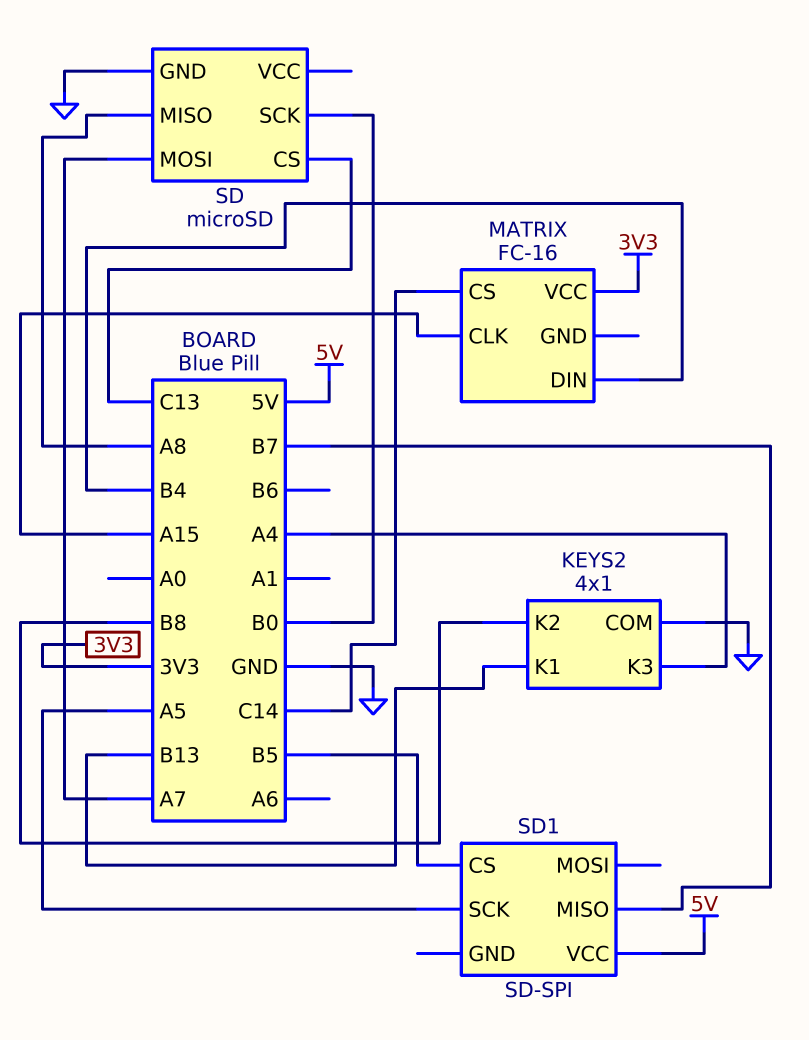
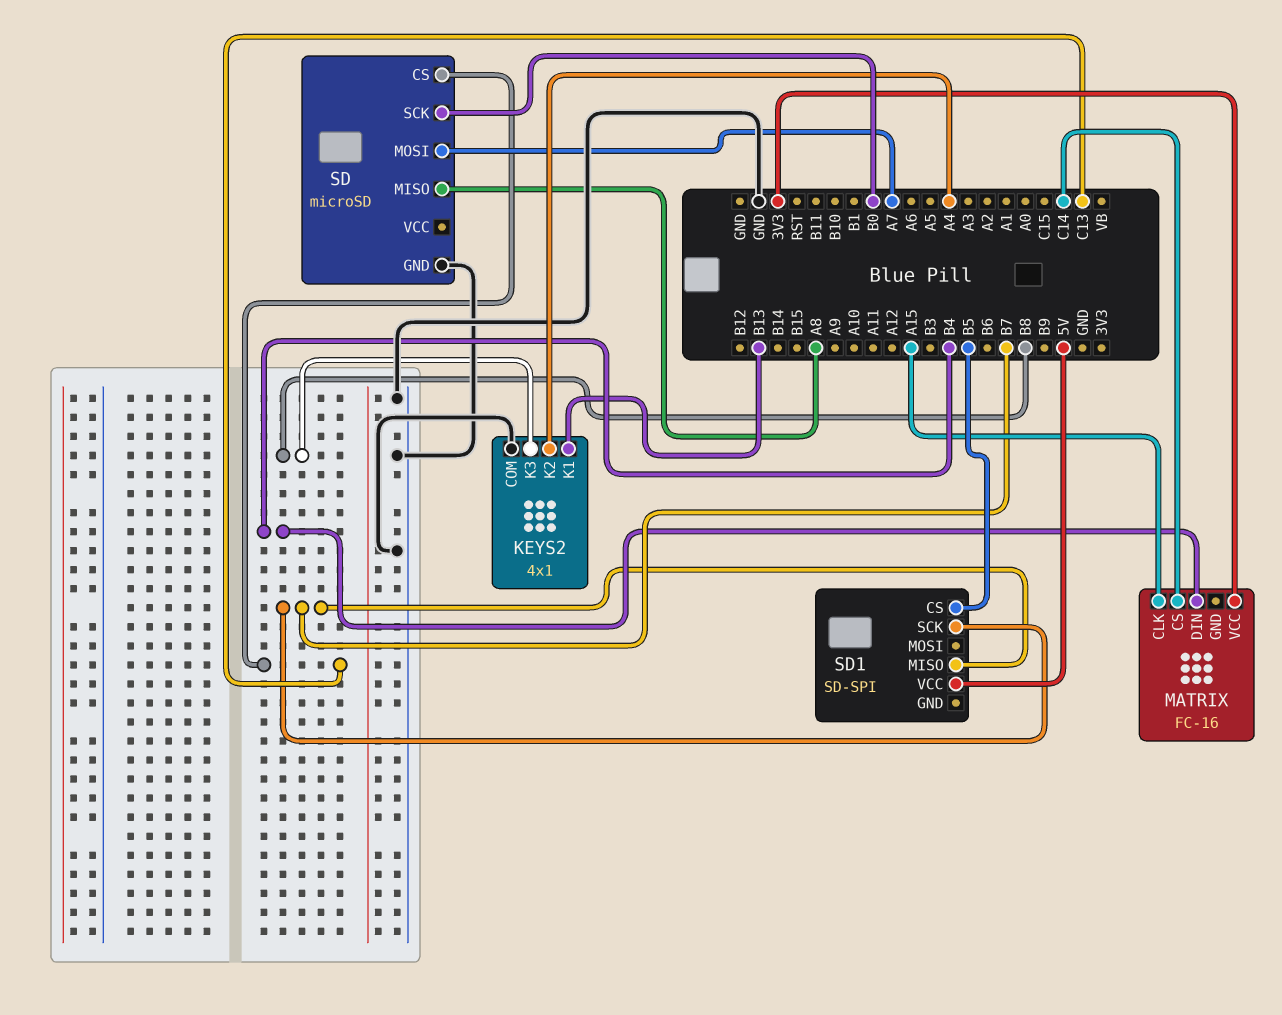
KEYS2 pin K2: B8 -> A4
KEYS2 pin K3: A4 -> B8
SD1 pin SCK: A5 -> B7

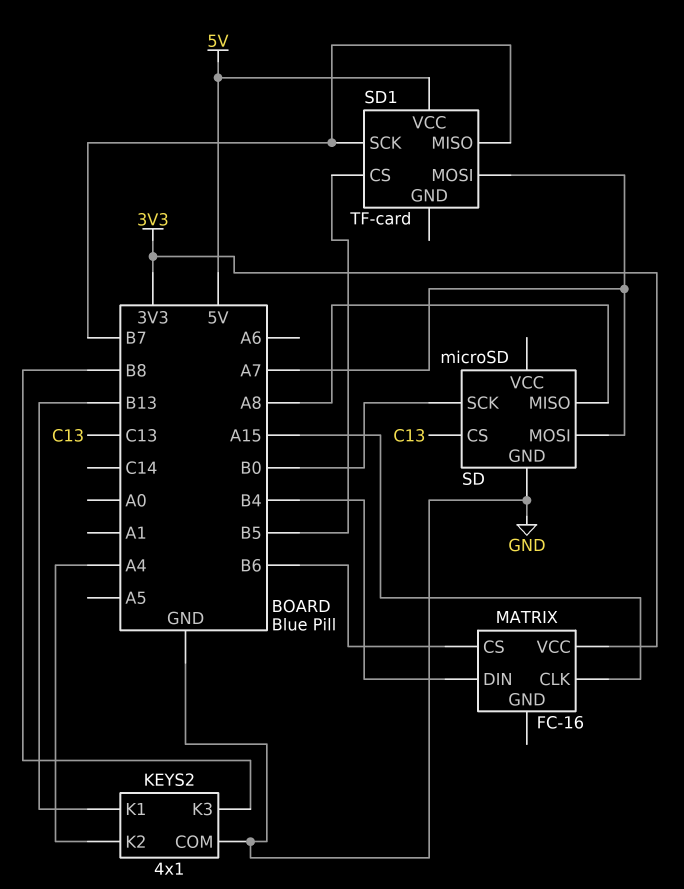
MATRIX pin CS: C14 -> B6
SD1: SD-SPI -> TF-card
SD1 pin MOSI: none -> A7

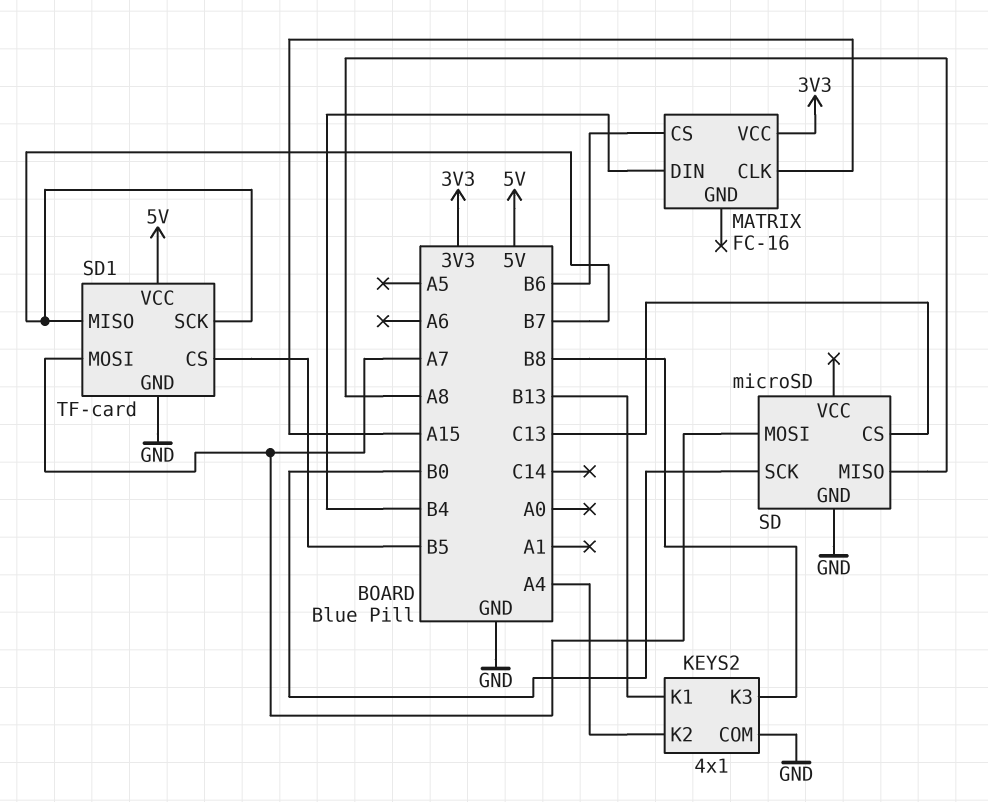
SD1 pin GND: none -> GND

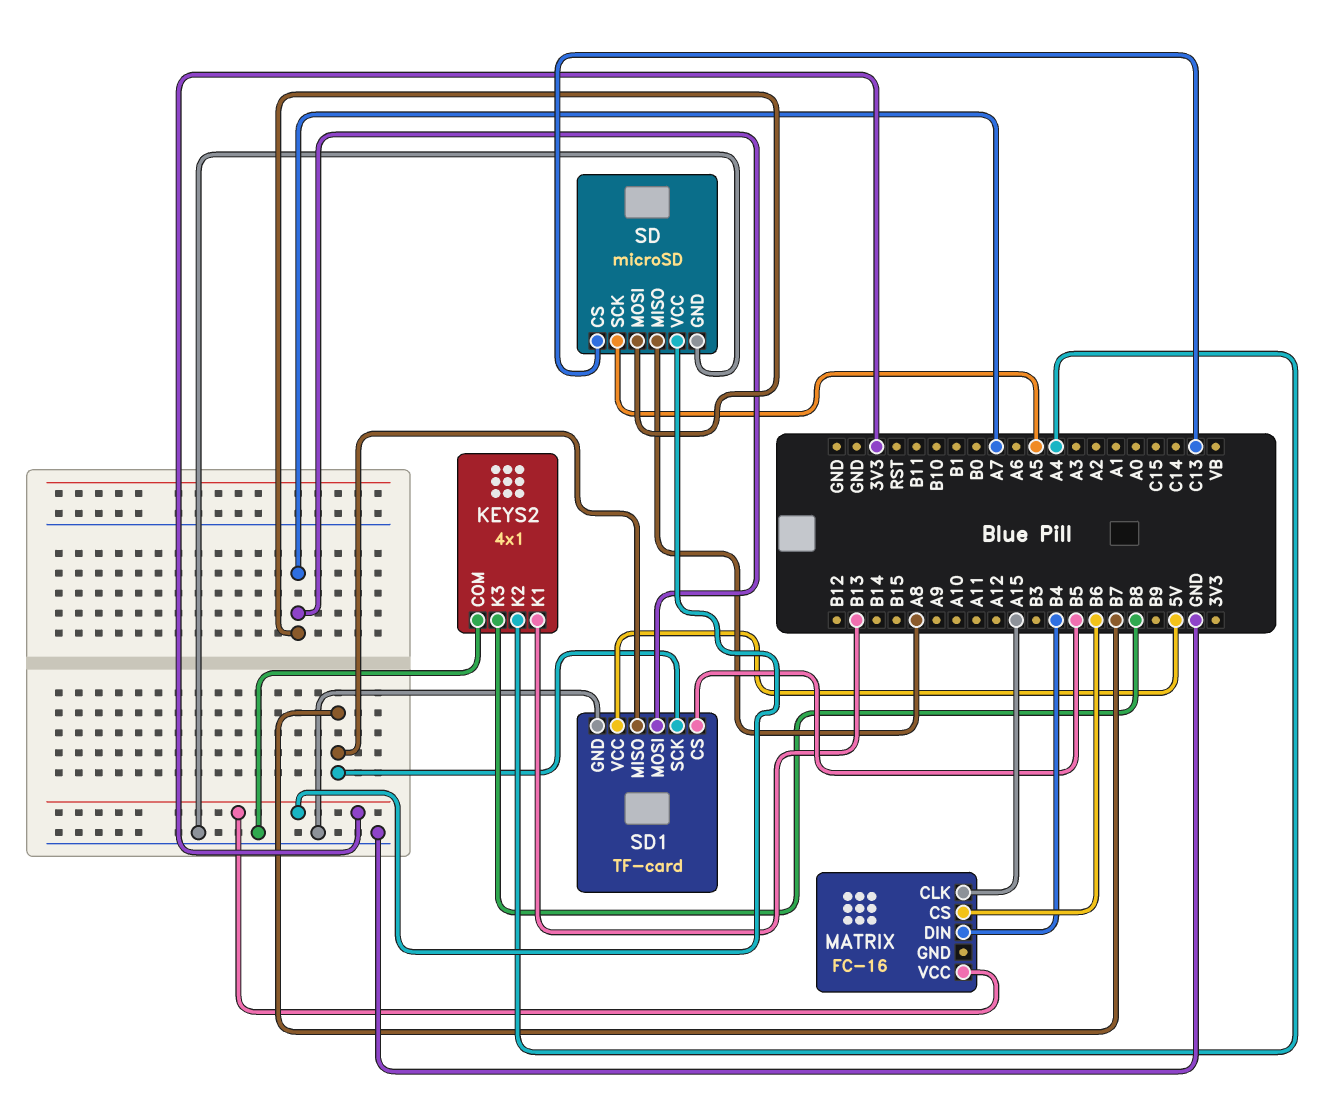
SD pin SCK: B0 -> A5
SD pin VCC: none -> 3V3

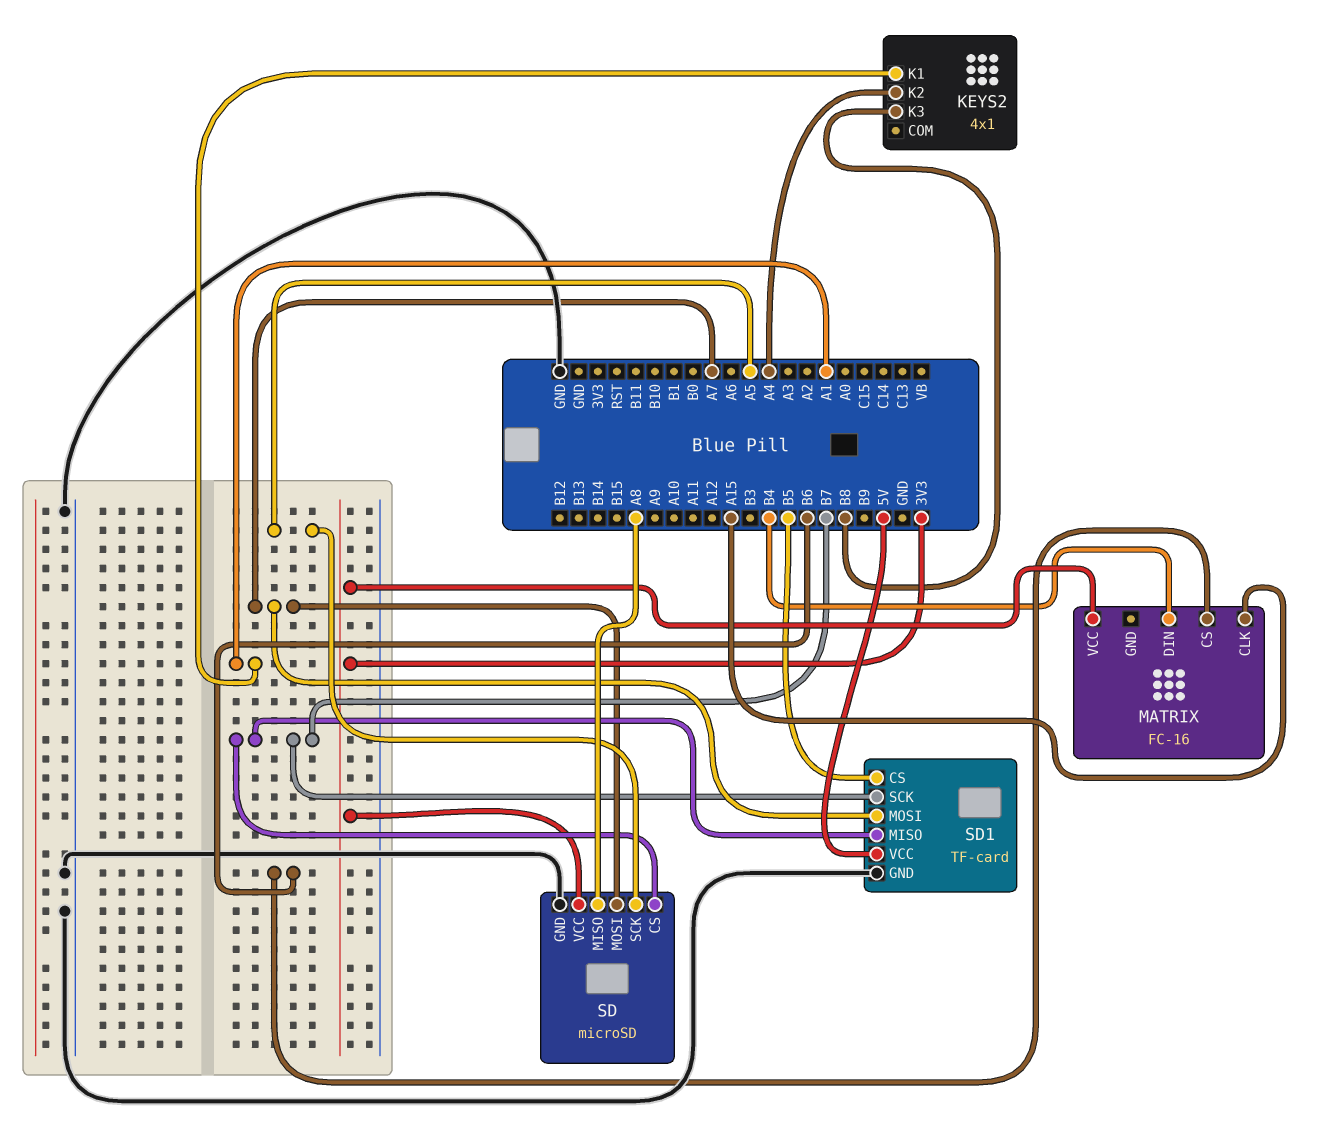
KEYS2 pin COM: GND -> none
KEYS2 pin K1: B13 -> A1
SD pin CS: C13 -> B7

